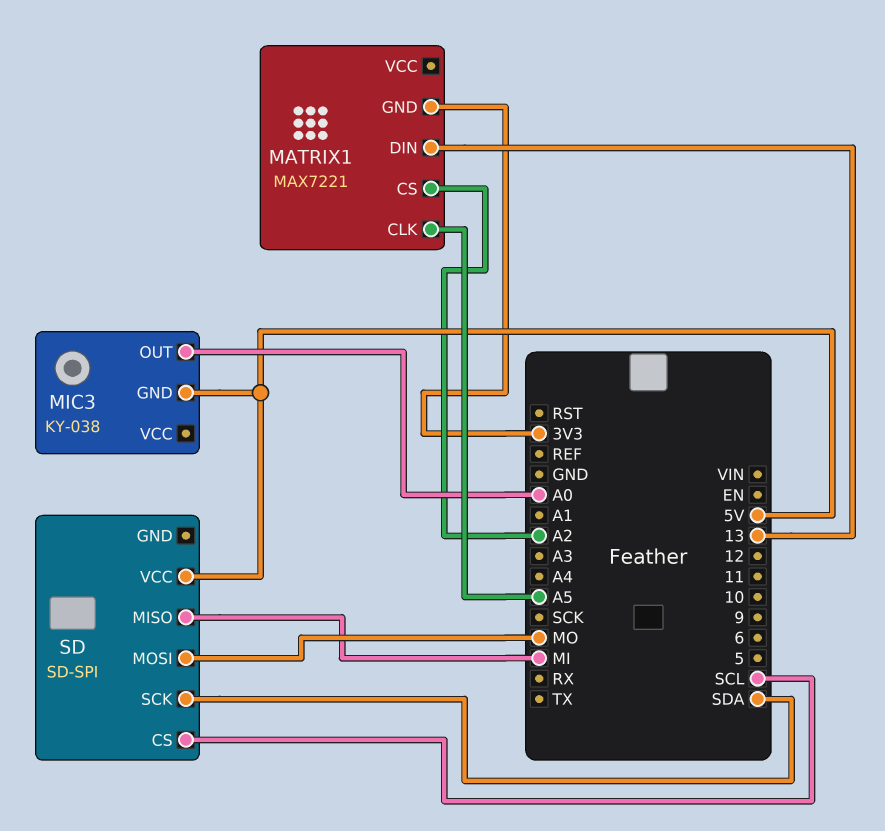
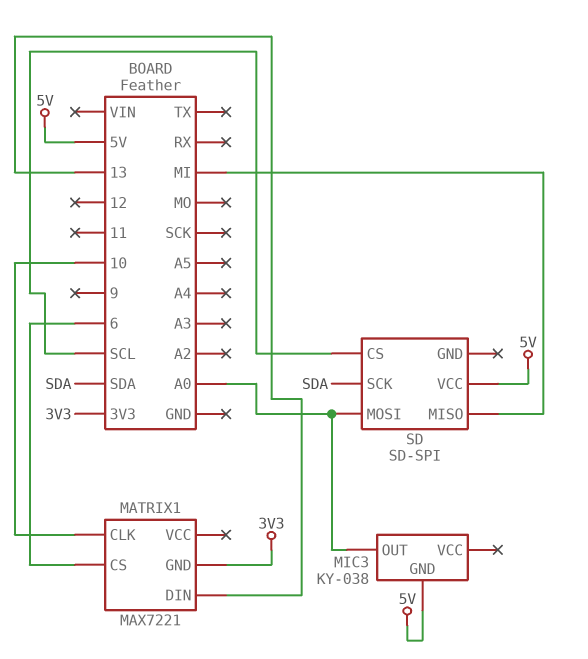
MATRIX1 pin CLK: A5 -> 10
MATRIX1 pin CS: A2 -> 6
SD pin MOSI: MO -> A0

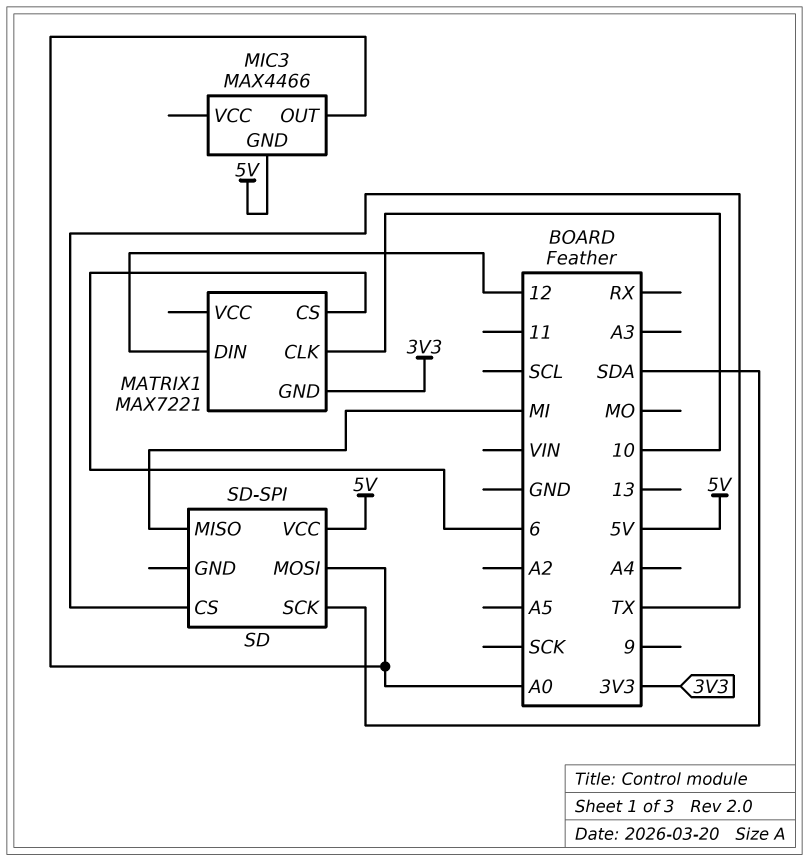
MATRIX1 pin DIN: 13 -> 12
MIC3: KY-038 -> MAX4466
SD pin CS: SCL -> TX

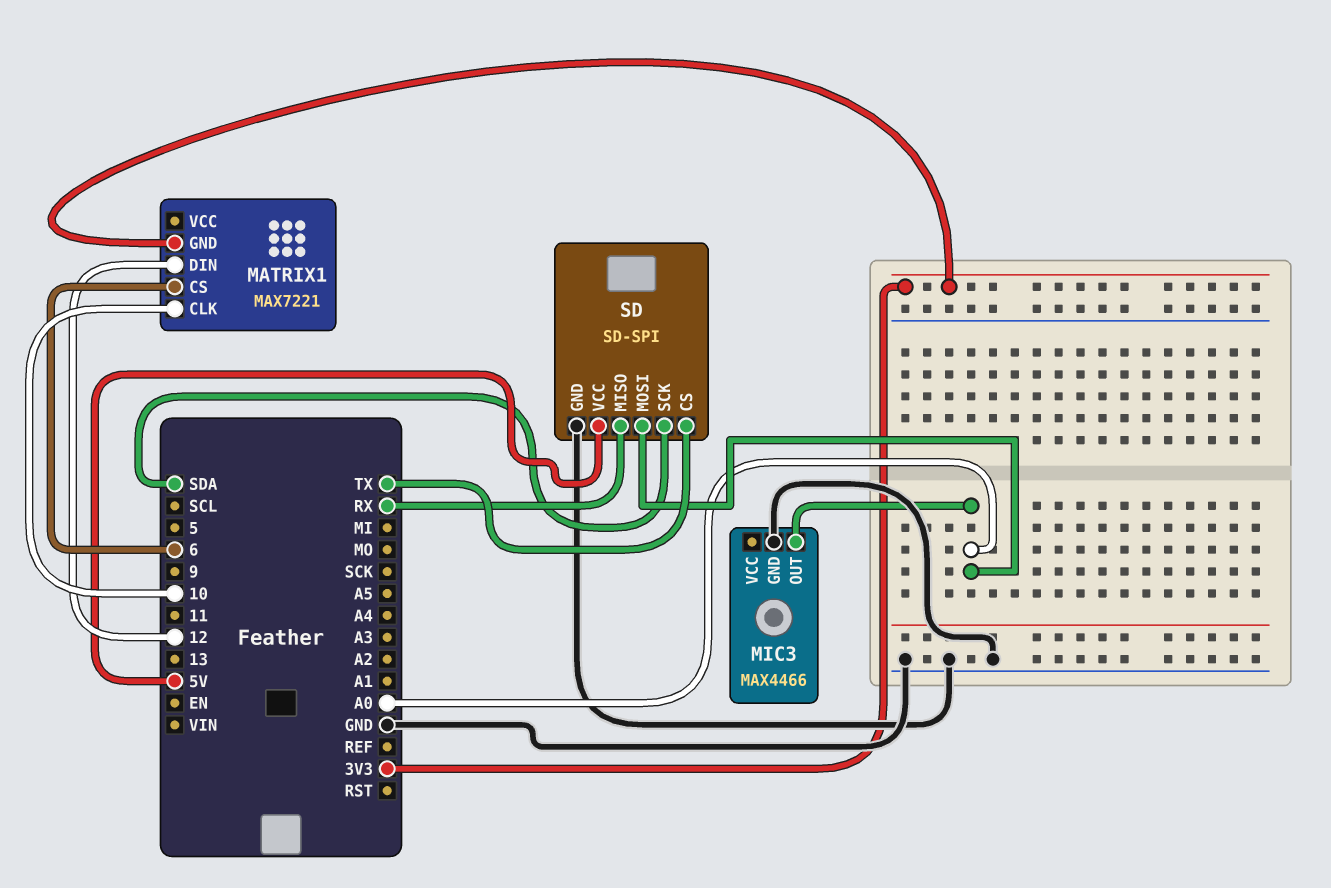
MIC3 pin GND: 5V -> GND
SD pin GND: none -> GND
SD pin MISO: MI -> RX

